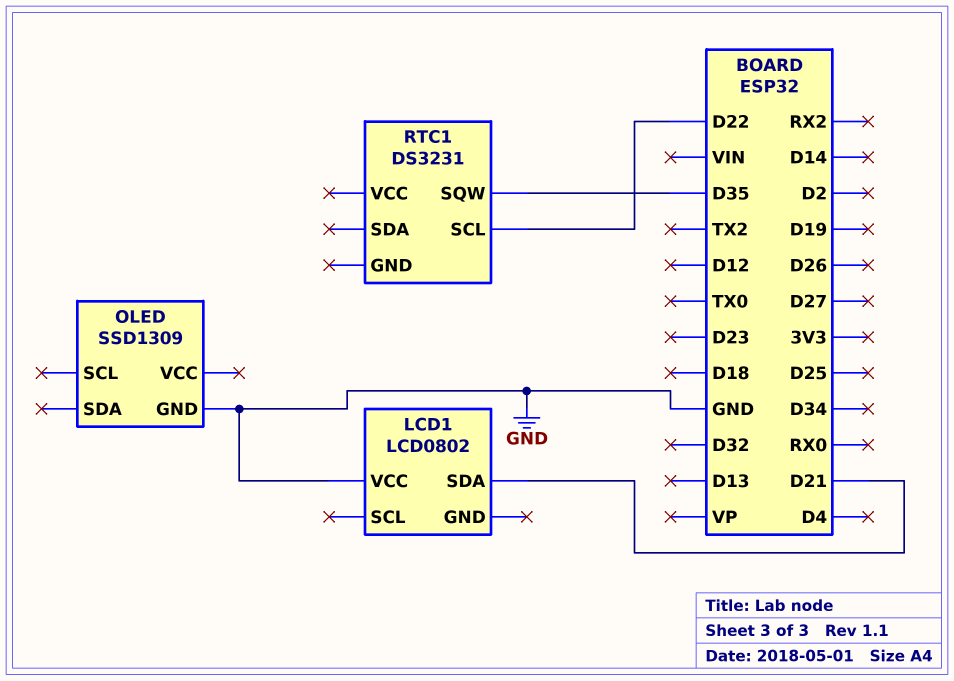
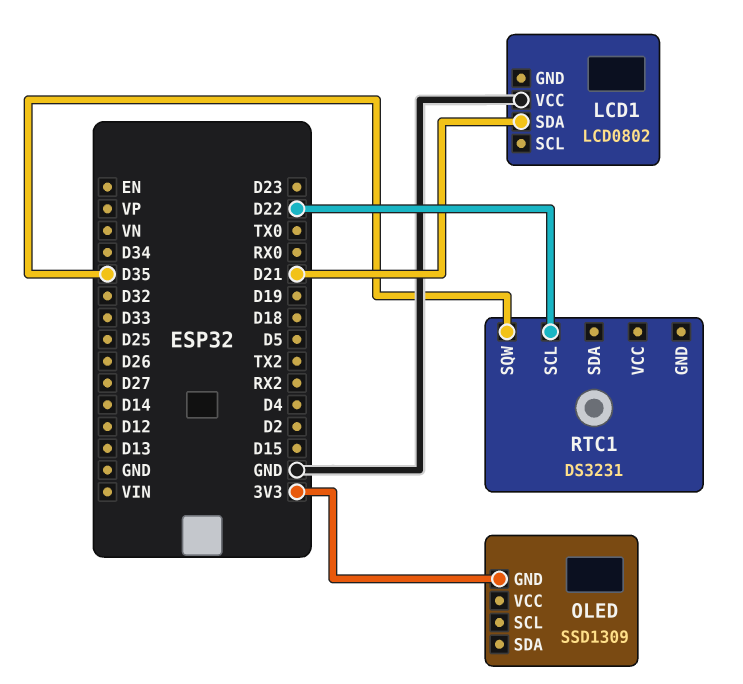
OLED pin GND: GND -> 3V3

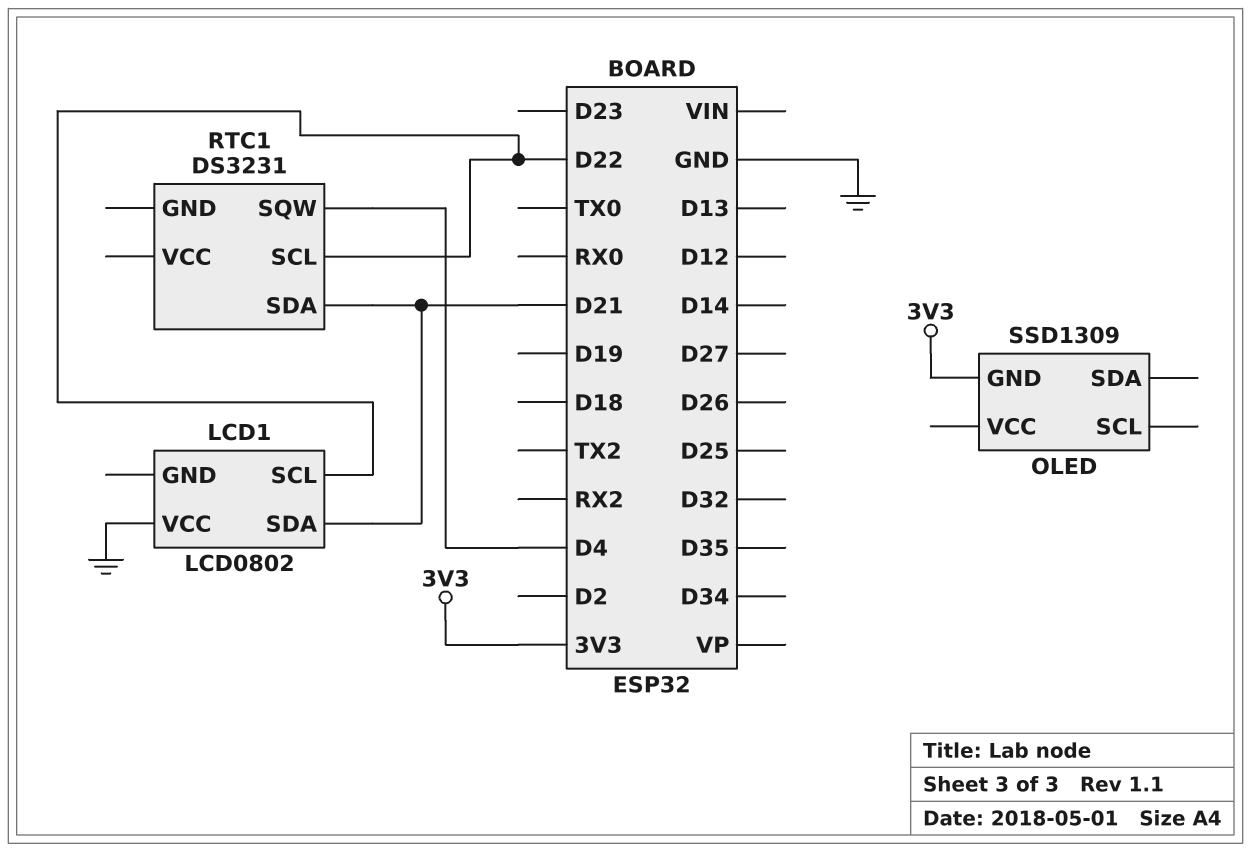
LCD1 pin SCL: none -> D22
RTC1 pin SDA: none -> D21
RTC1 pin SQW: D35 -> D4

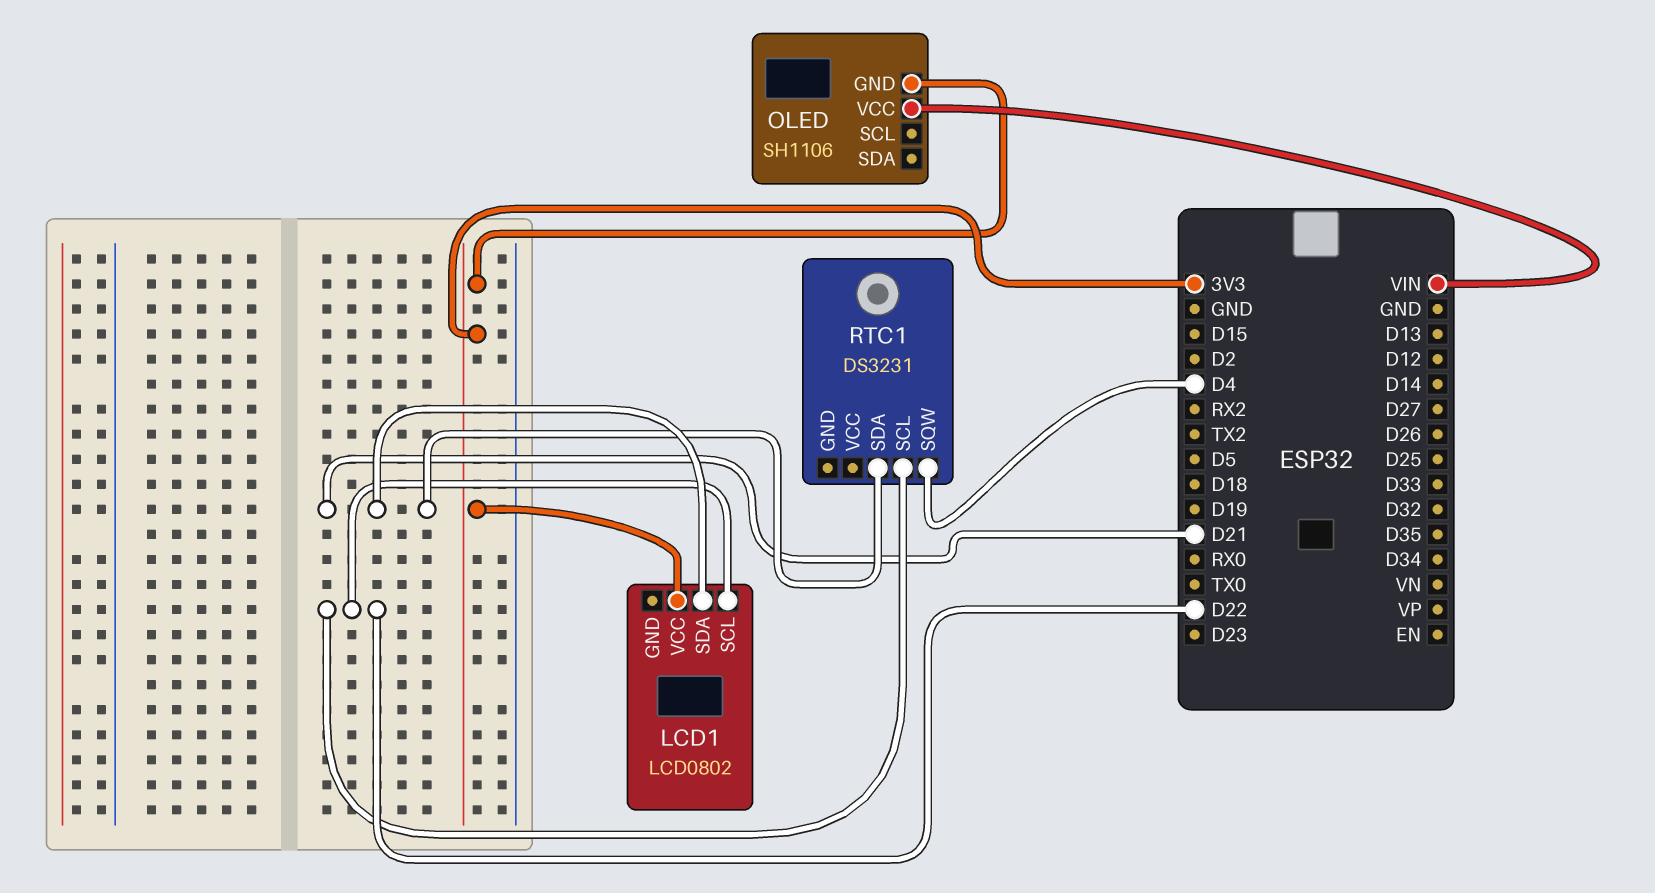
LCD1 pin VCC: GND -> 3V3
OLED: SSD1309 -> SH1106
OLED pin VCC: none -> VIN

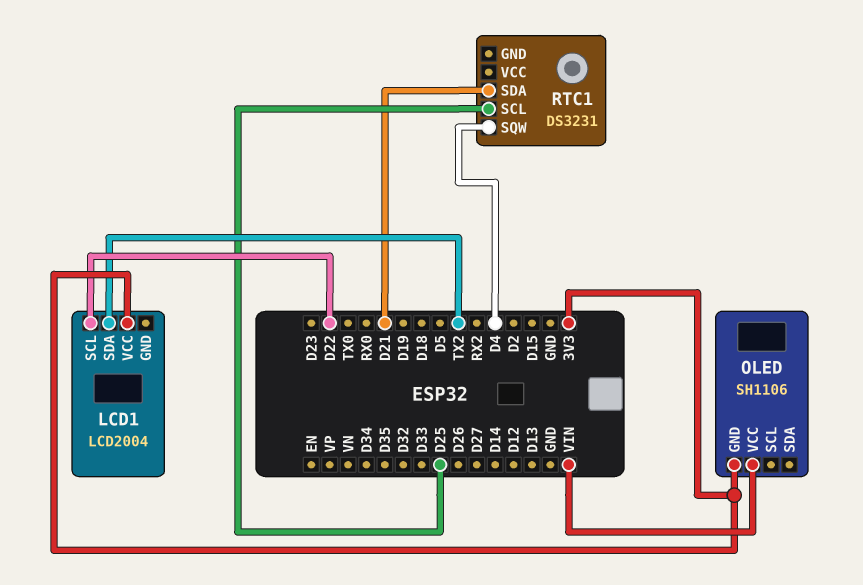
LCD1: LCD0802 -> LCD2004
LCD1 pin SDA: D21 -> TX2
RTC1 pin SCL: D22 -> D25

